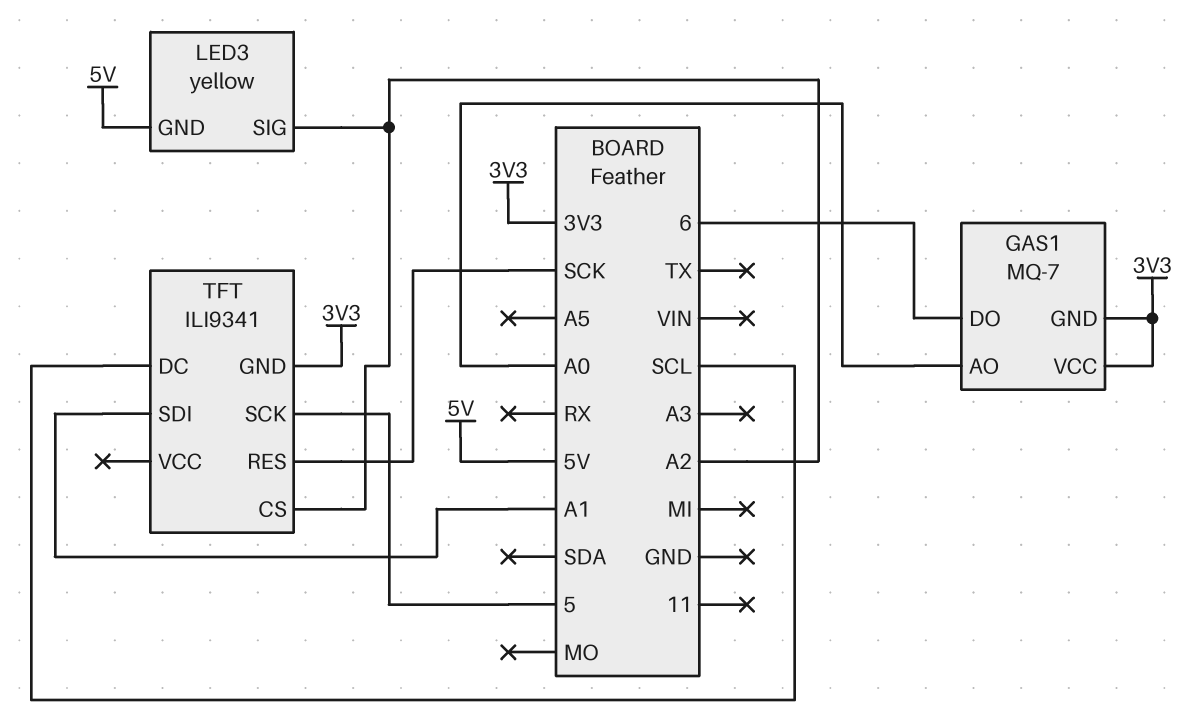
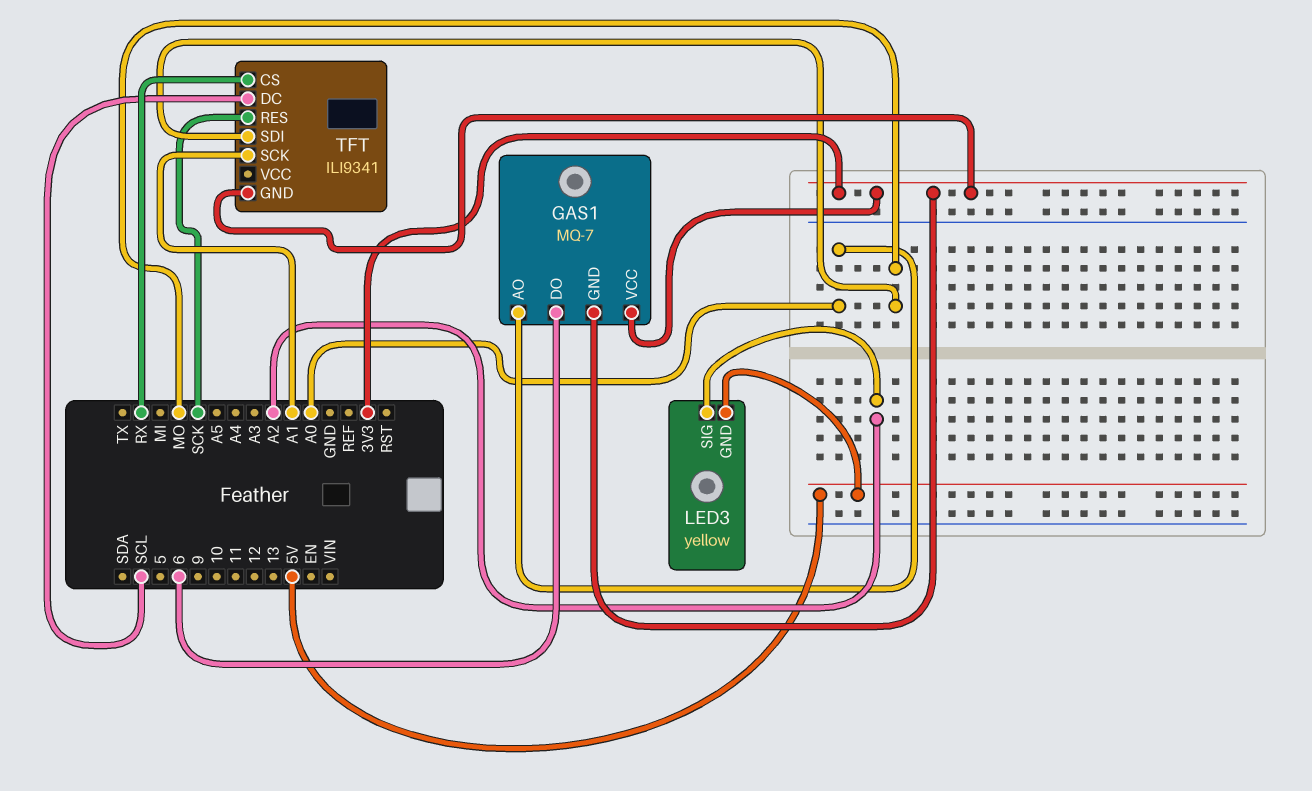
TFT pin CS: A2 -> RX
TFT pin SCK: 5 -> A1
TFT pin SDI: A1 -> MO

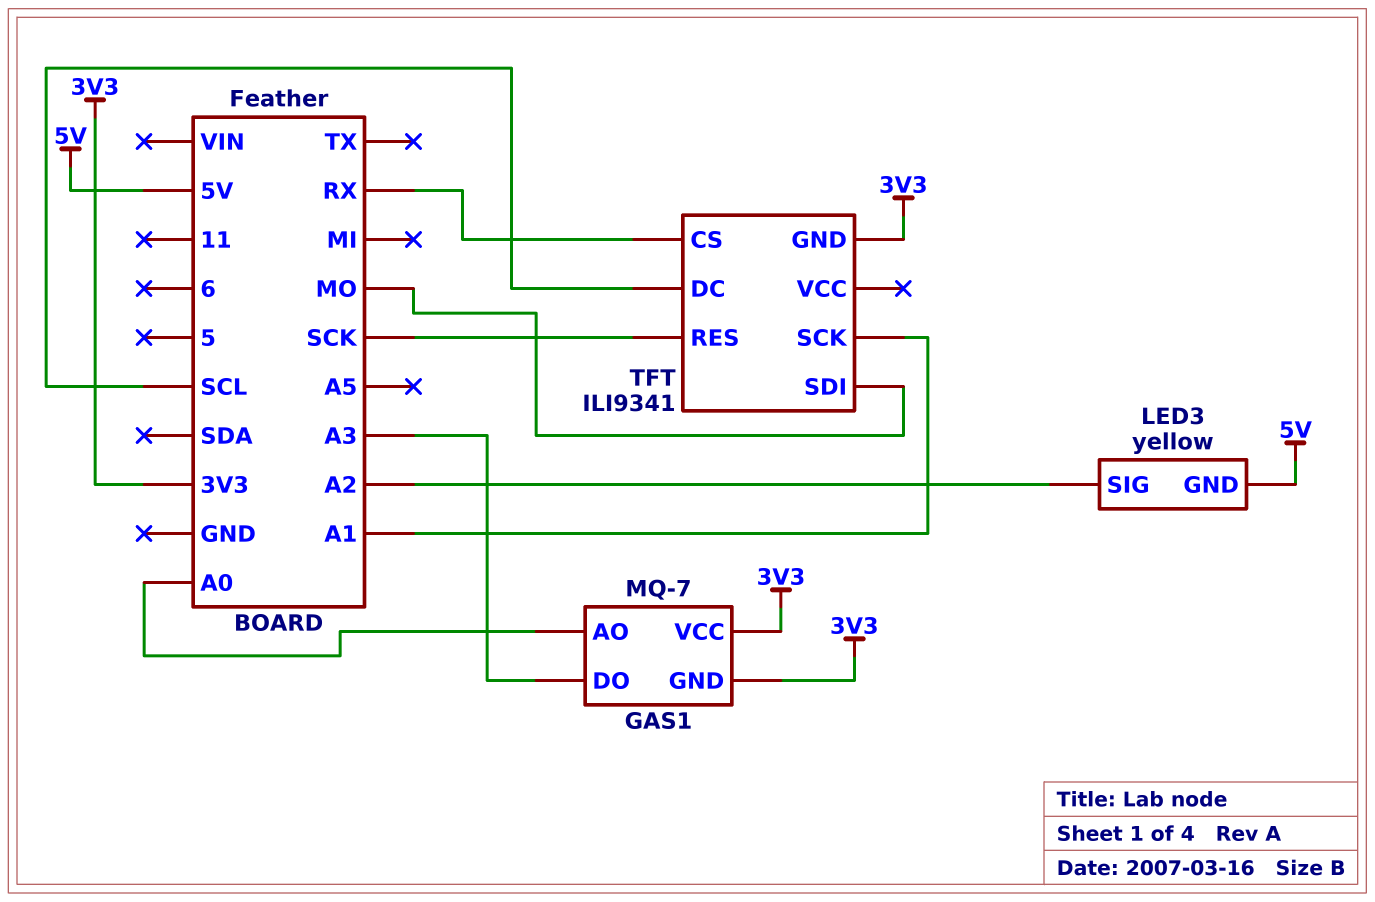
GAS1 pin DO: 6 -> A3

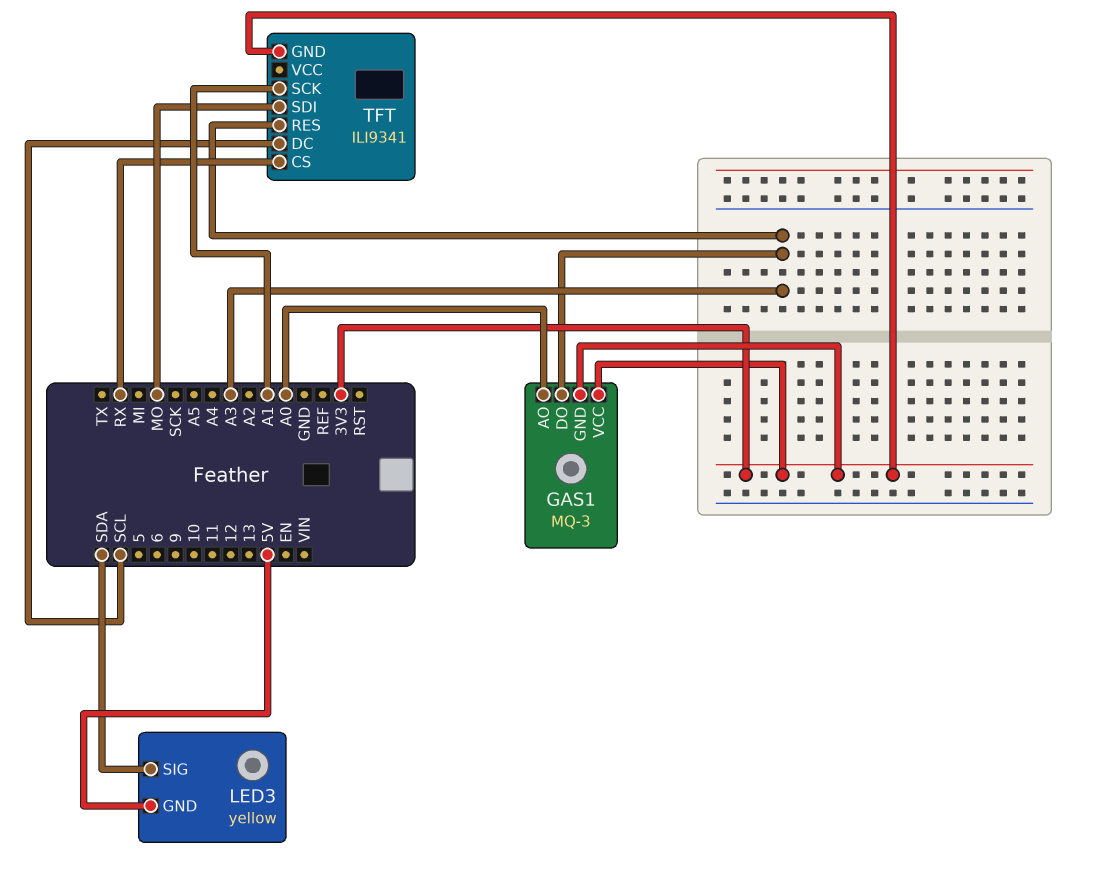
GAS1: MQ-7 -> MQ-3
LED3 pin SIG: A2 -> SDA
TFT pin RES: SCK -> A3

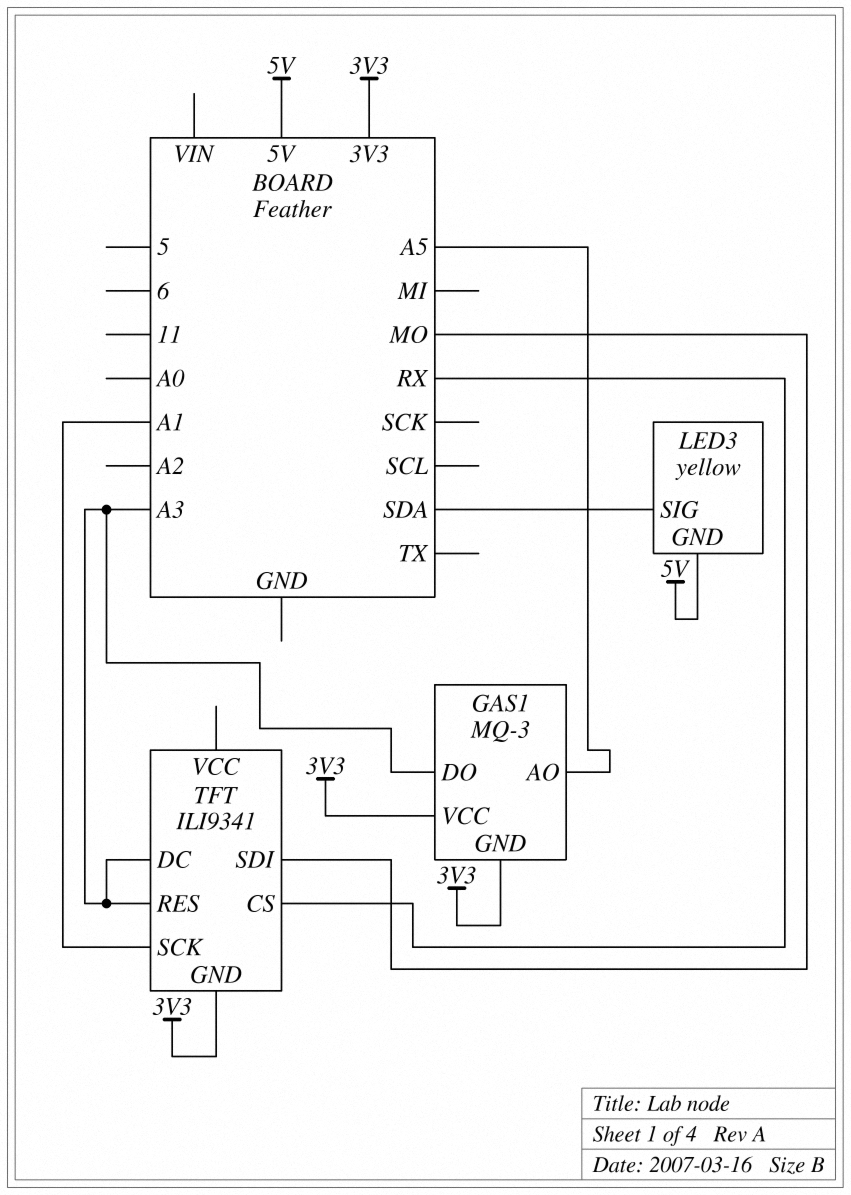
GAS1 pin AO: A0 -> A5
TFT pin DC: SCL -> A3

